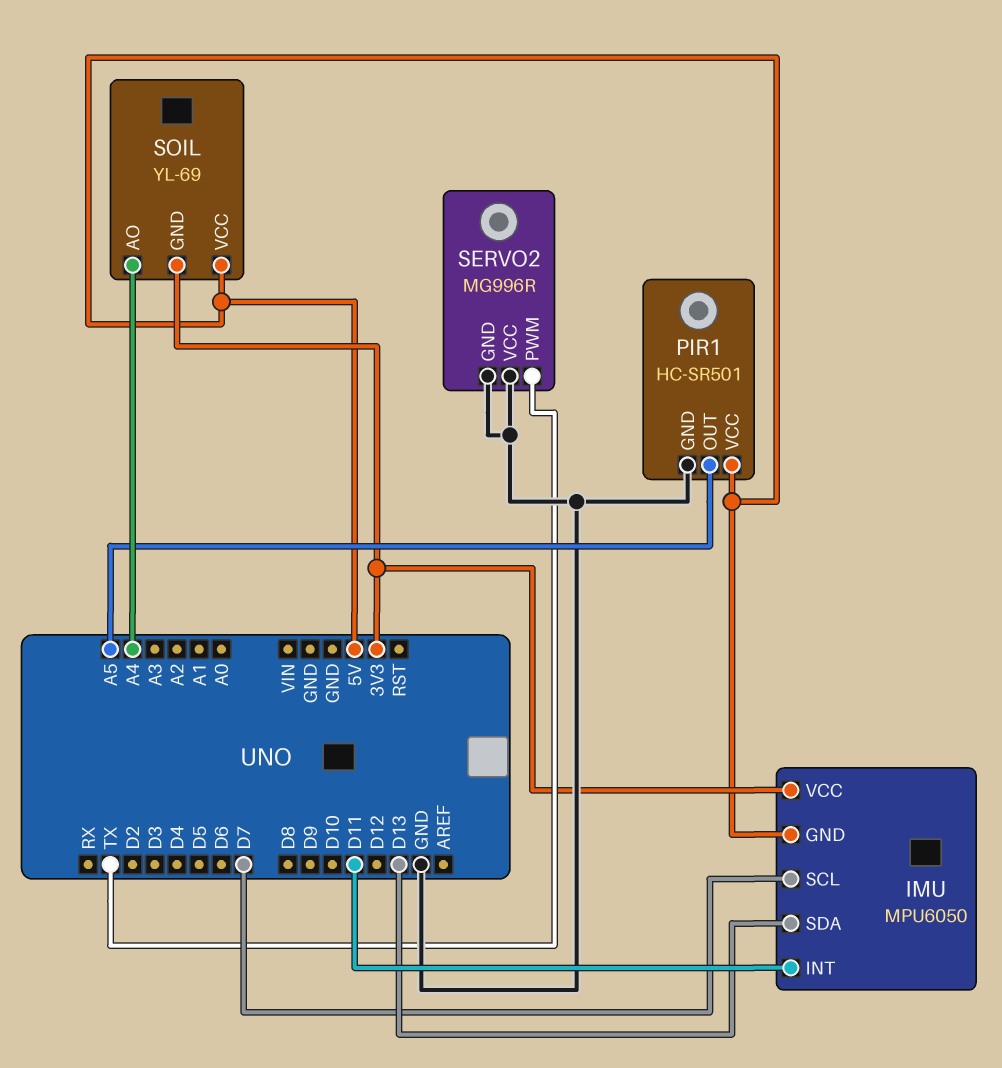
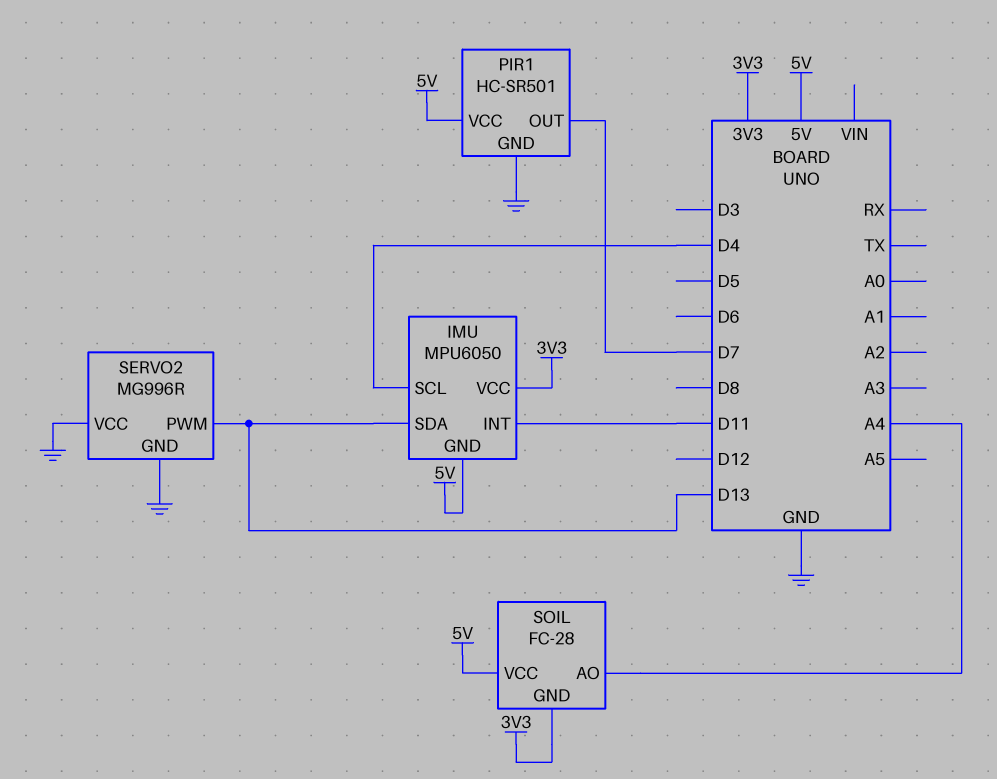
IMU pin SCL: D7 -> D4
PIR1 pin OUT: A5 -> D7
SERVO2 pin PWM: TX -> D13
SOIL: YL-69 -> FC-28

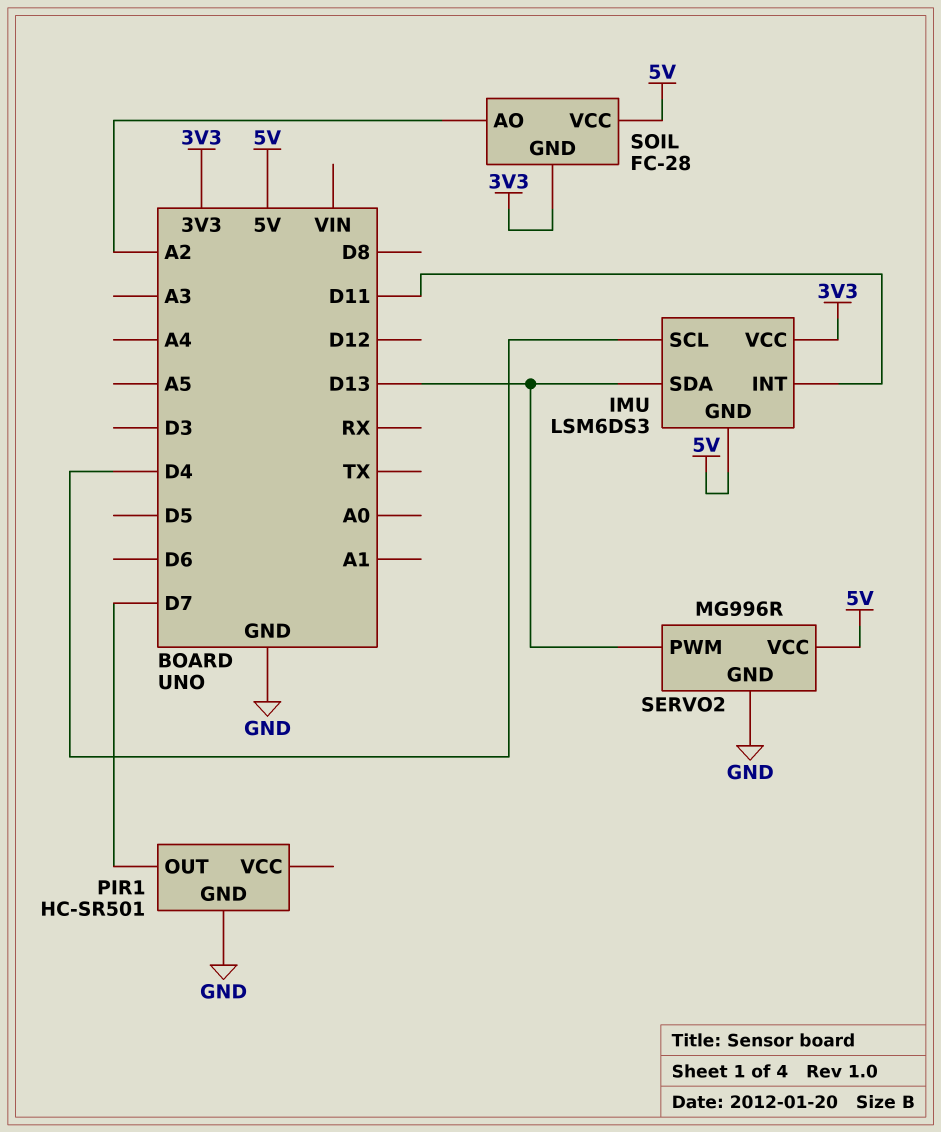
IMU: MPU6050 -> LSM6DS3
PIR1 pin VCC: 5V -> none
SERVO2 pin VCC: GND -> 5V
SOIL pin AO: A4 -> A2

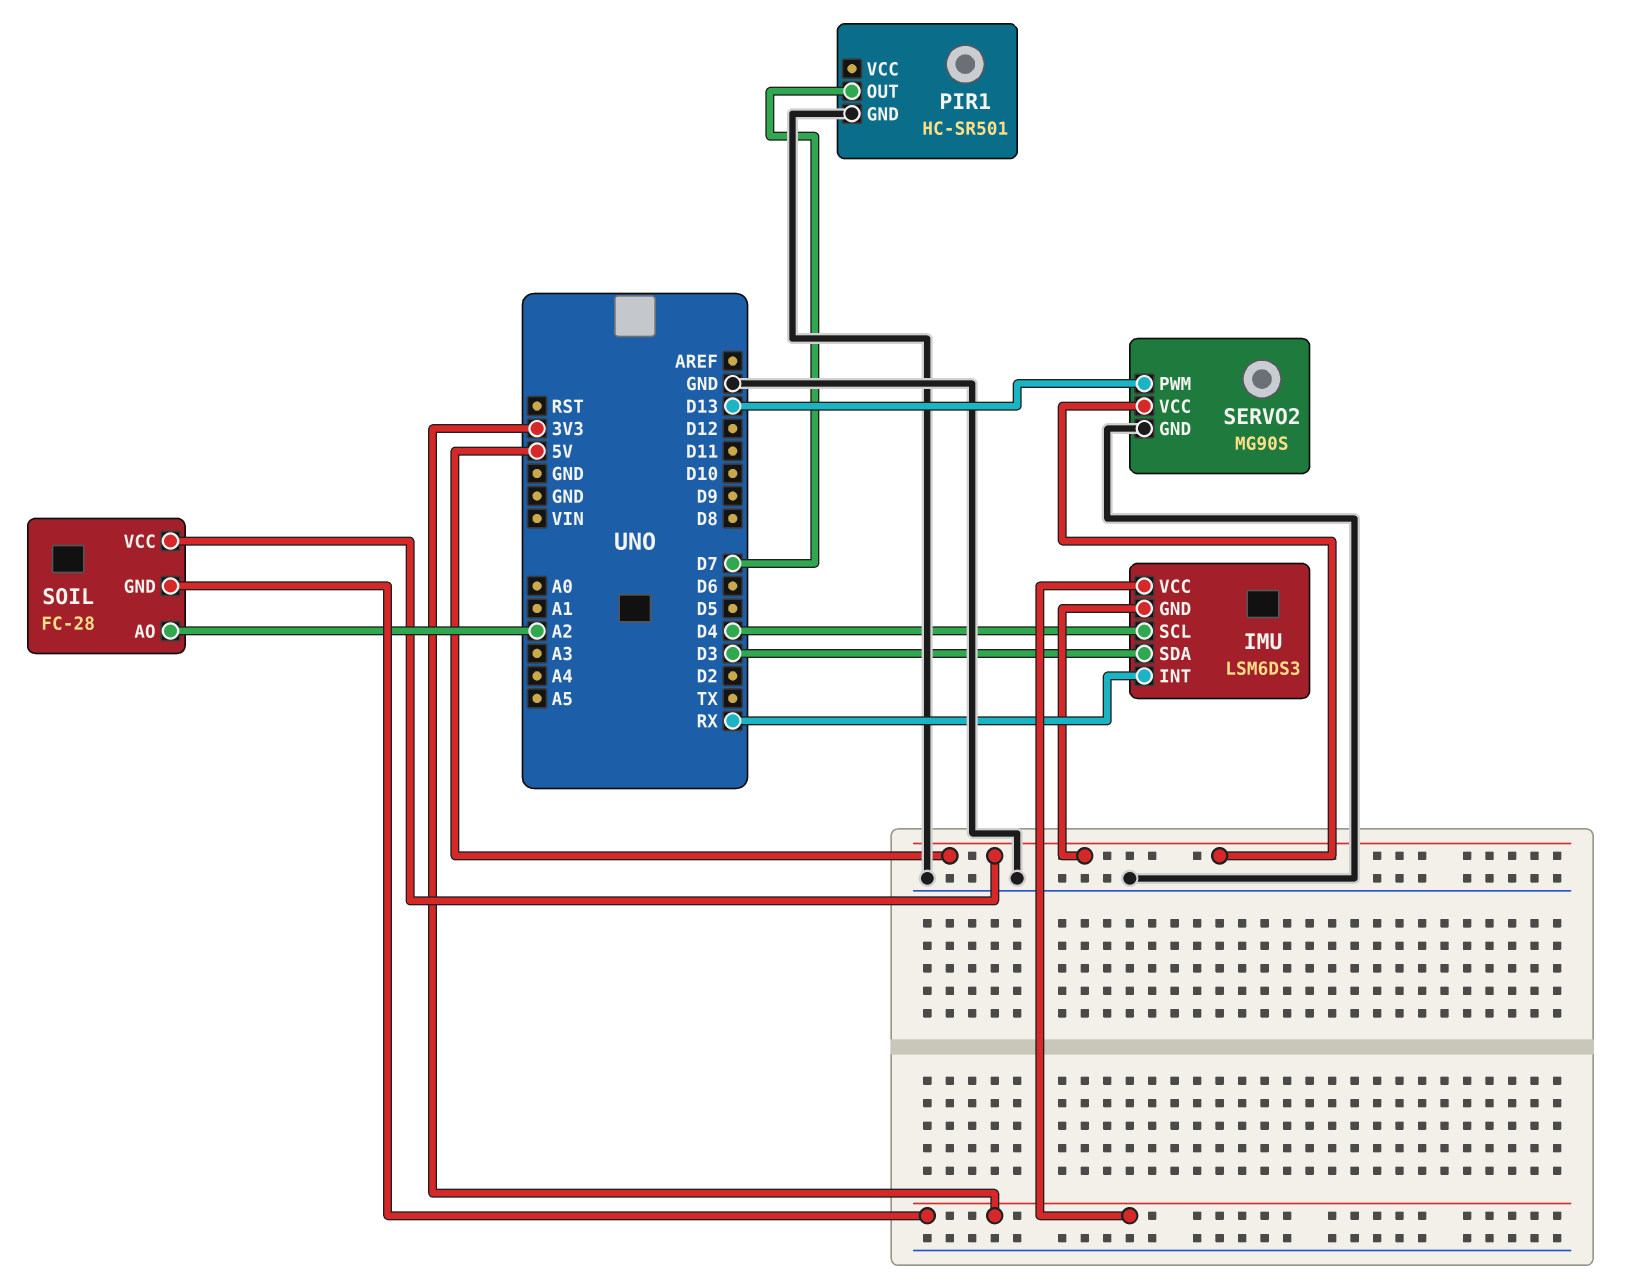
IMU pin INT: D11 -> RX
IMU pin SDA: D13 -> D3
SERVO2: MG996R -> MG90S

